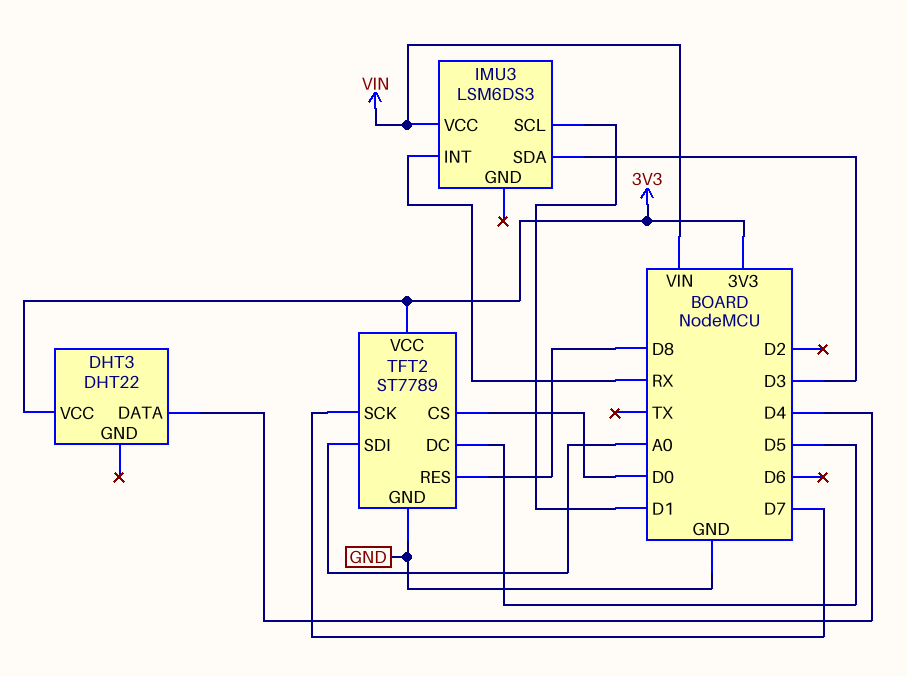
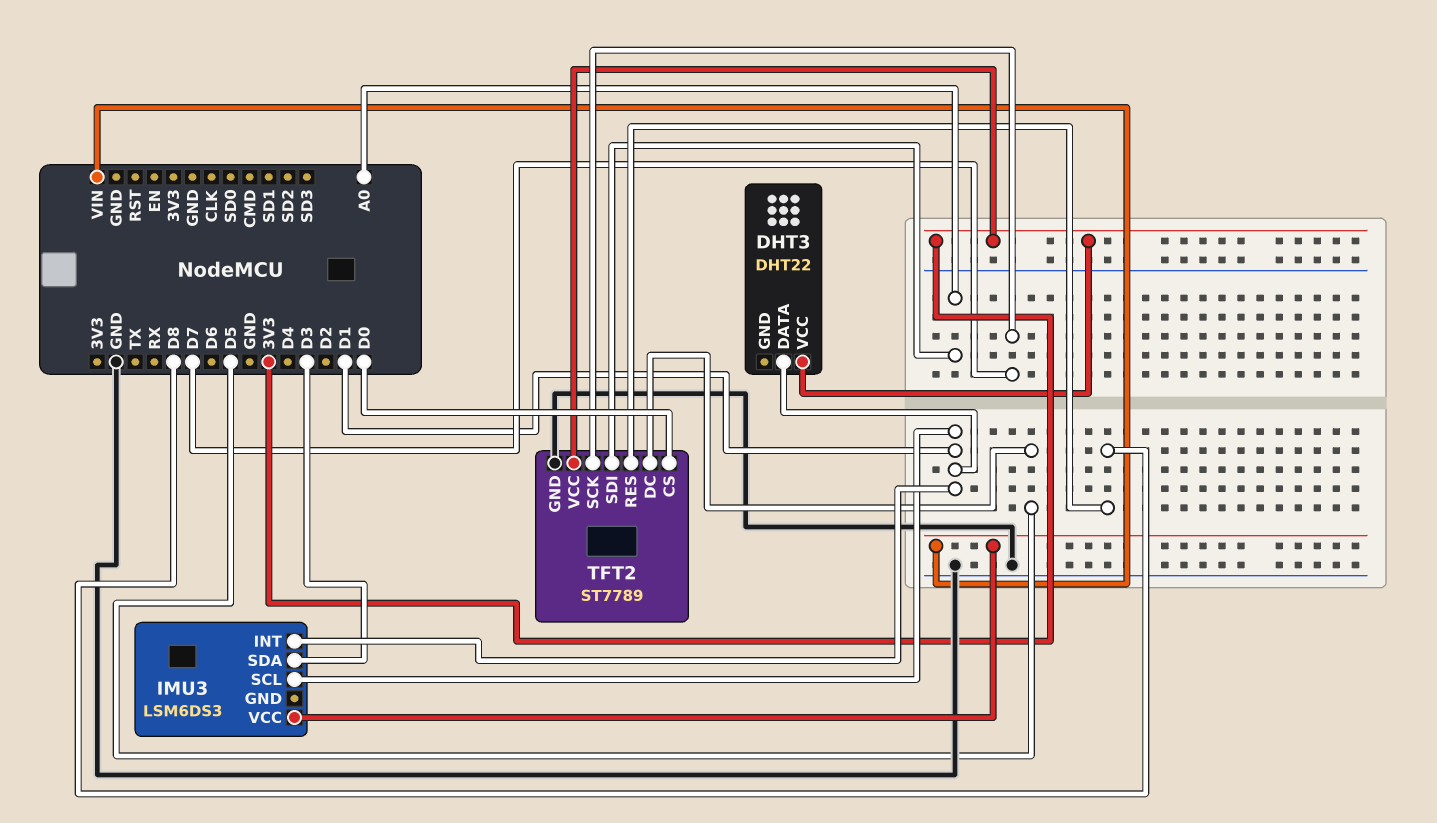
DHT3 pin DATA: D4 -> D1
IMU3 pin INT: RX -> D1

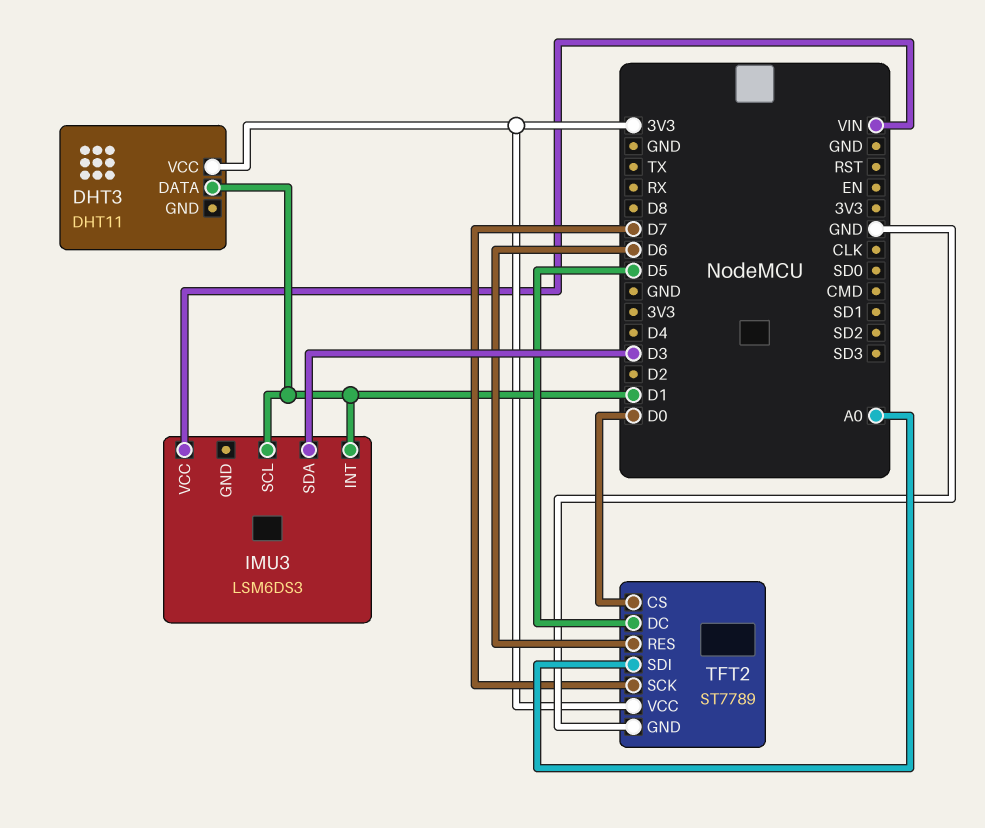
DHT3: DHT22 -> DHT11
TFT2 pin RES: D8 -> D6

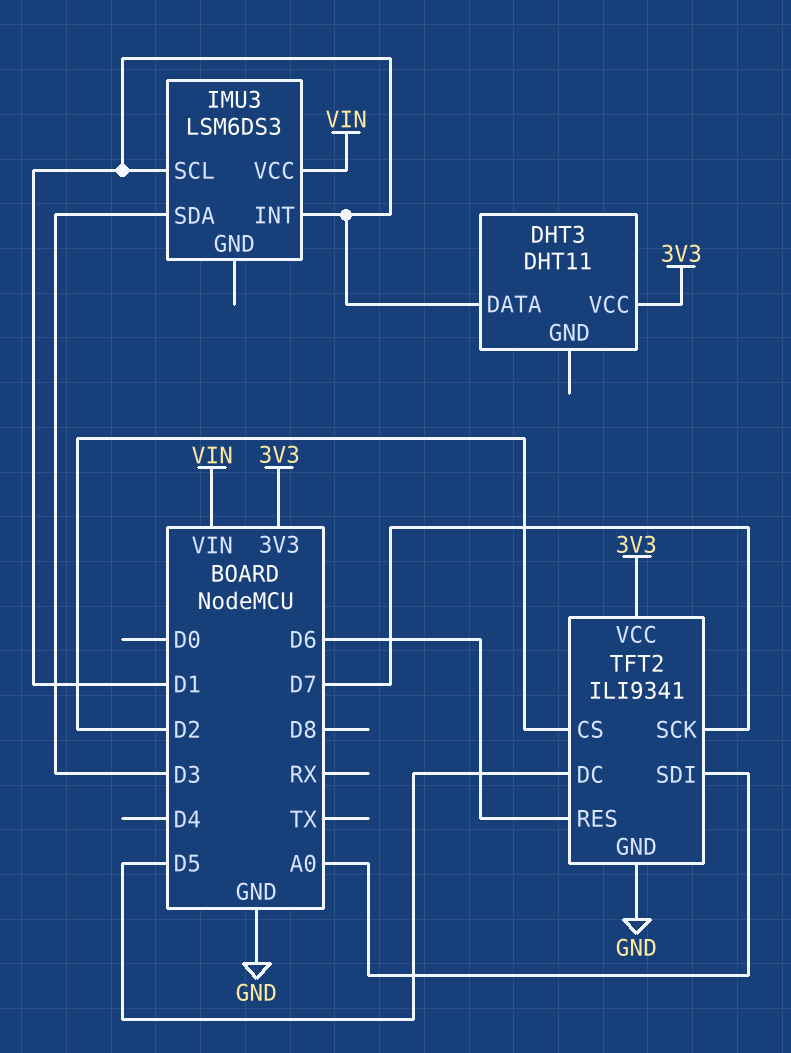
TFT2: ST7789 -> ILI9341
TFT2 pin CS: D0 -> D2

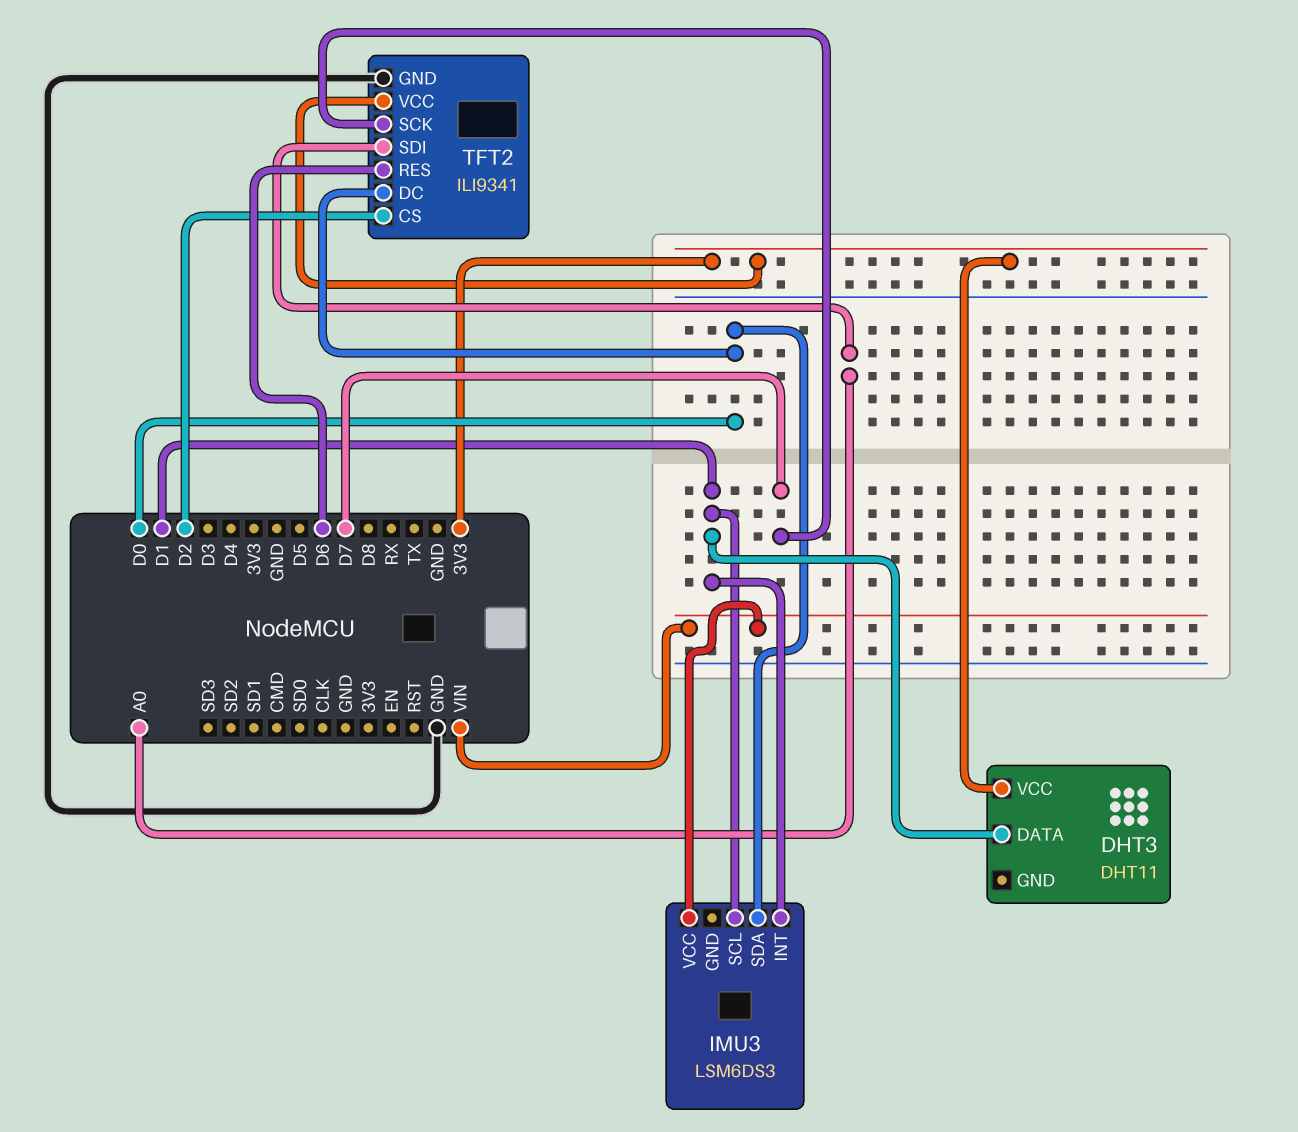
IMU3 pin SDA: D3 -> D0
TFT2 pin DC: D5 -> D0

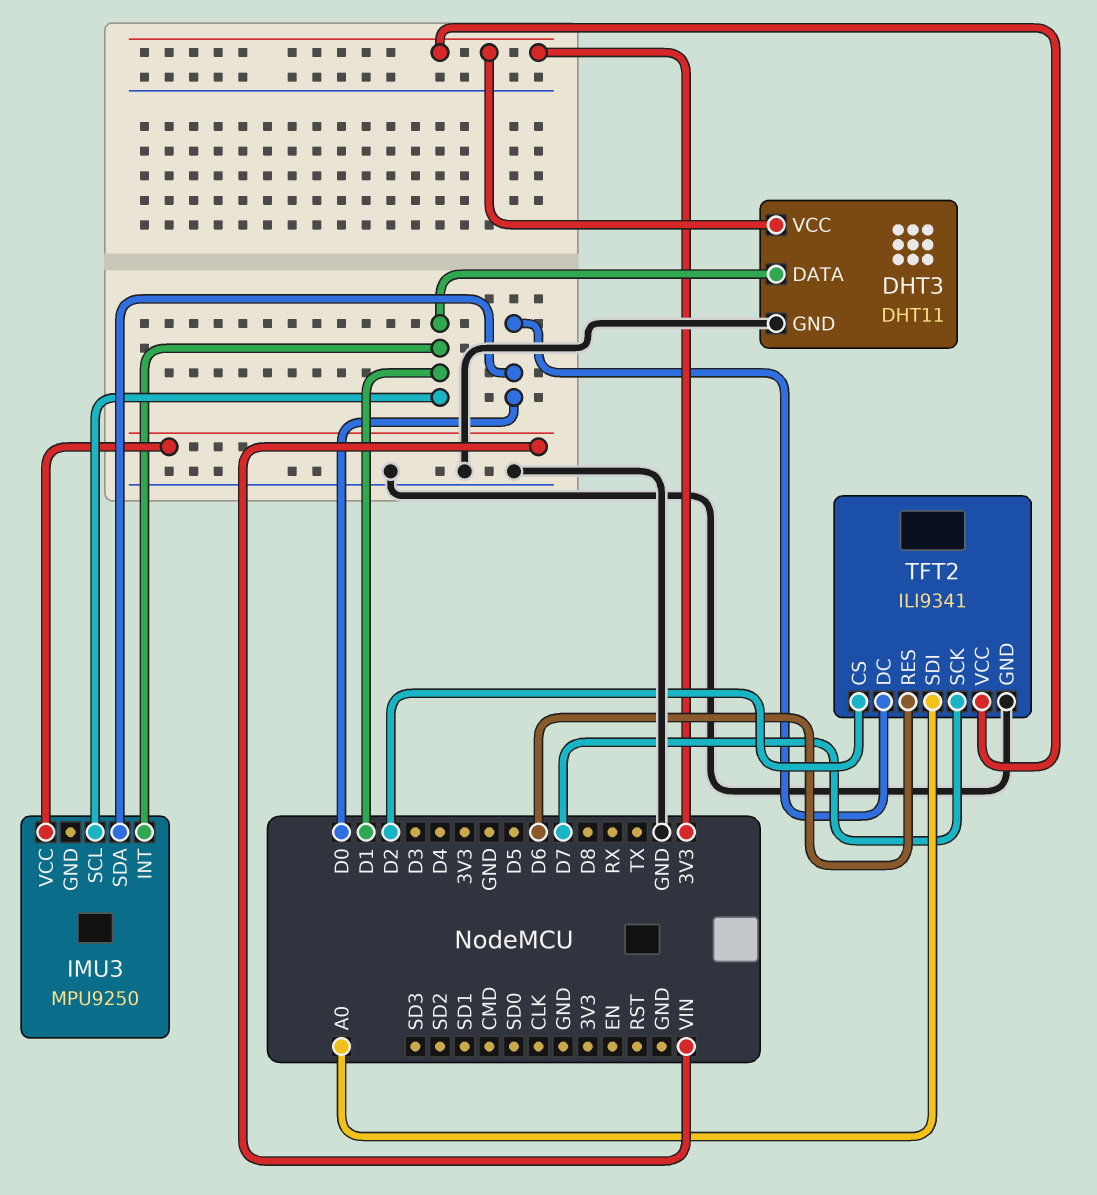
DHT3 pin GND: none -> GND
IMU3: LSM6DS3 -> MPU9250

